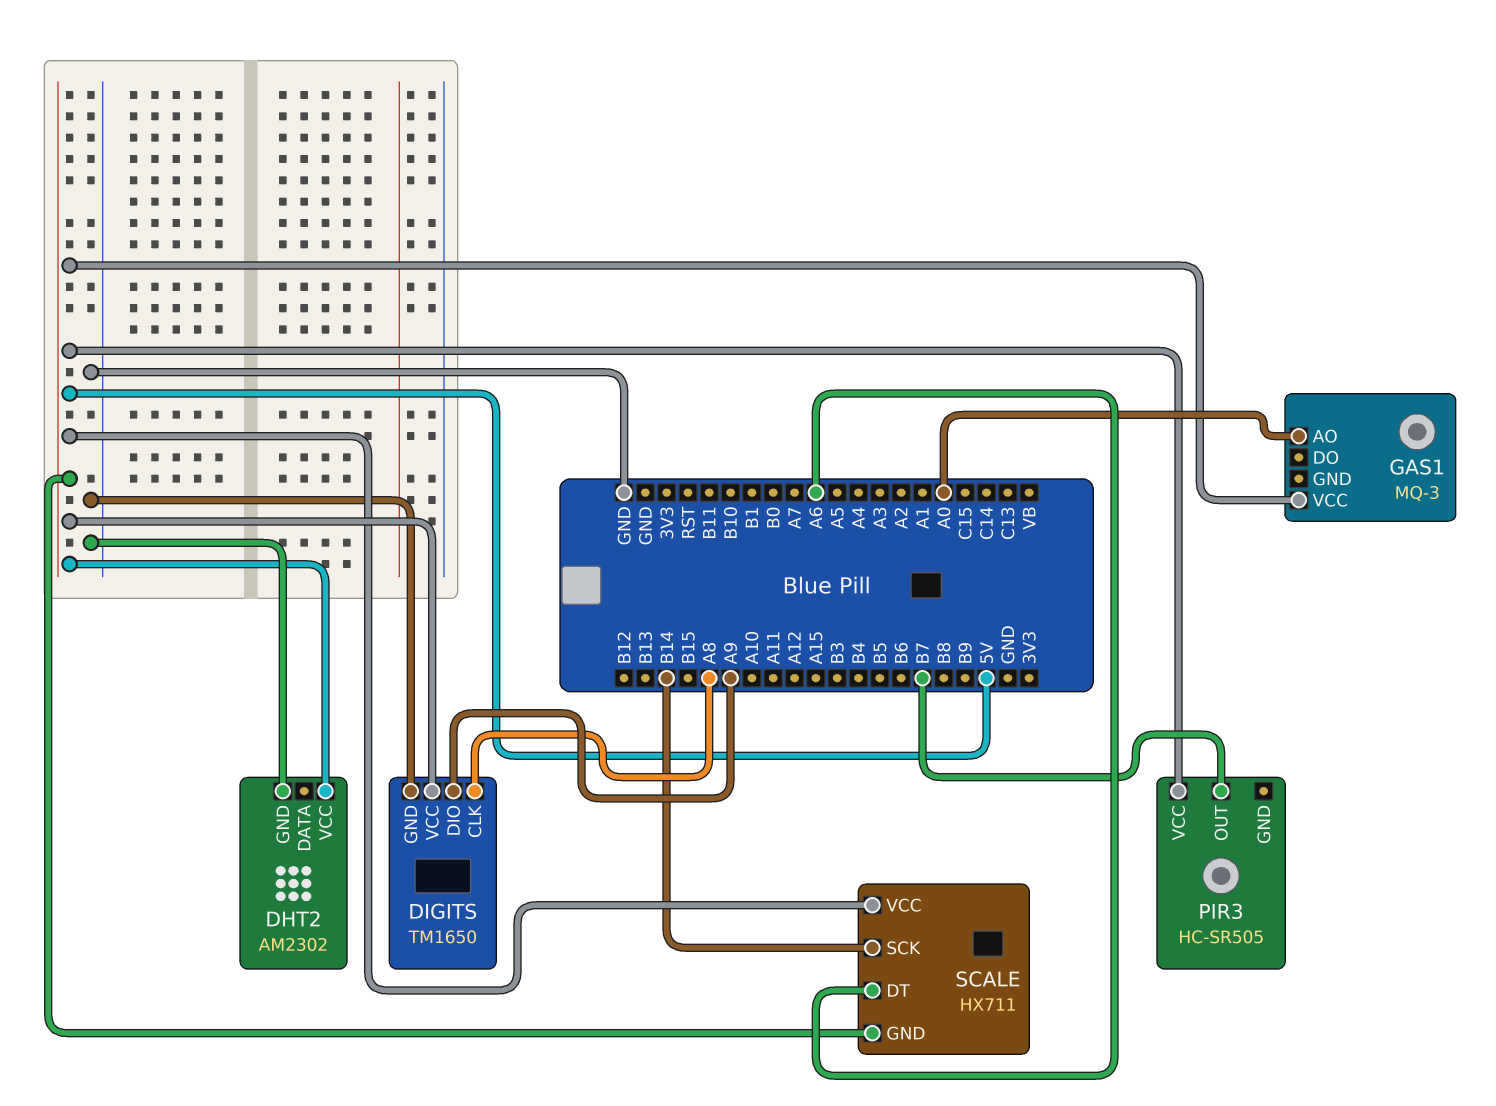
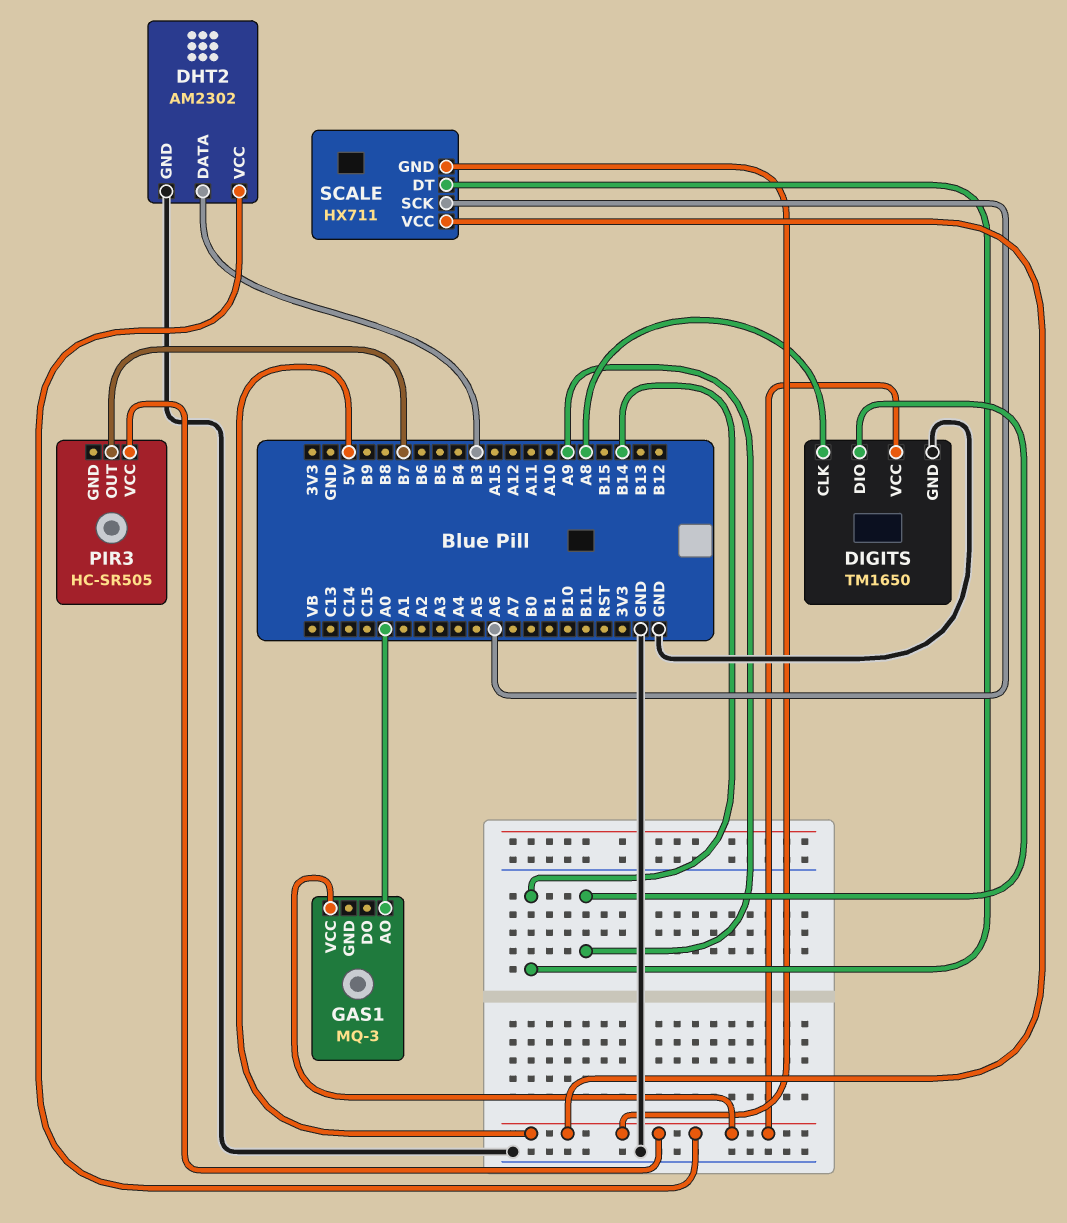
DHT2 pin DATA: none -> B3
SCALE pin DT: A6 -> B14
SCALE pin SCK: B14 -> A6

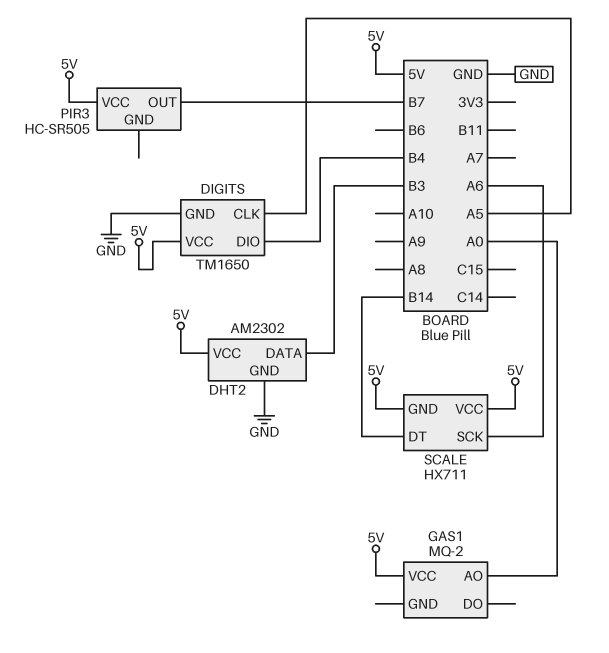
DIGITS pin CLK: A8 -> A5
DIGITS pin DIO: A9 -> B4
GAS1: MQ-3 -> MQ-2

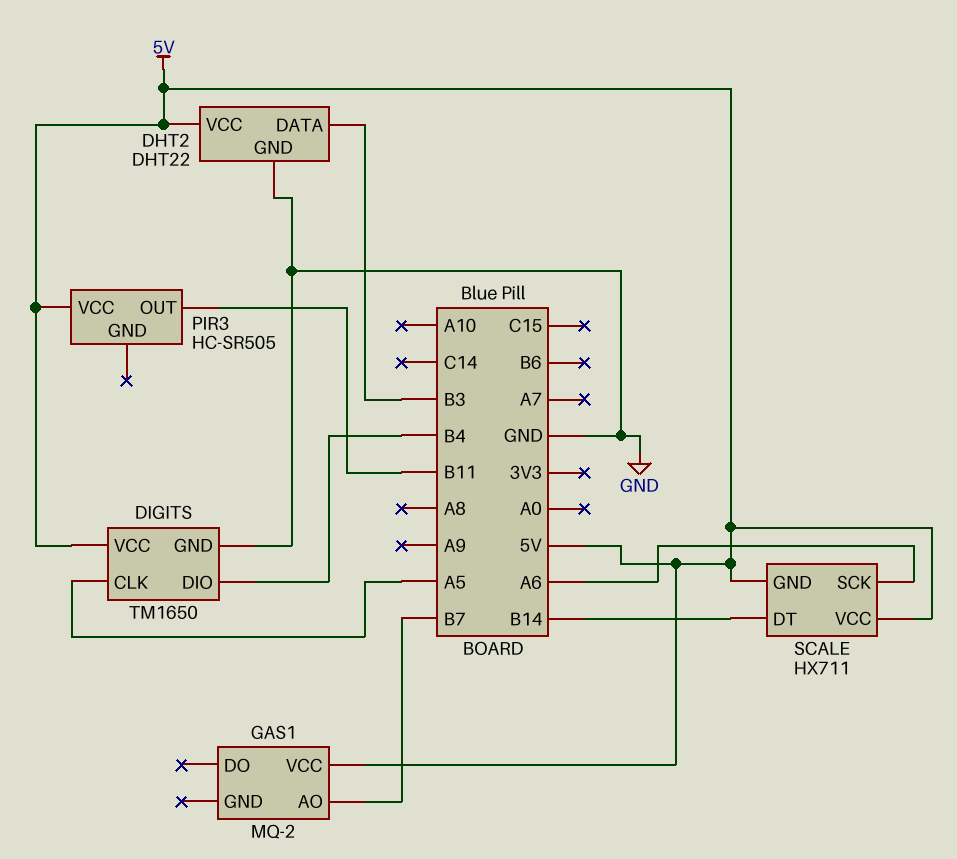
DHT2: AM2302 -> DHT22
GAS1 pin AO: A0 -> B7
PIR3 pin OUT: B7 -> B11

